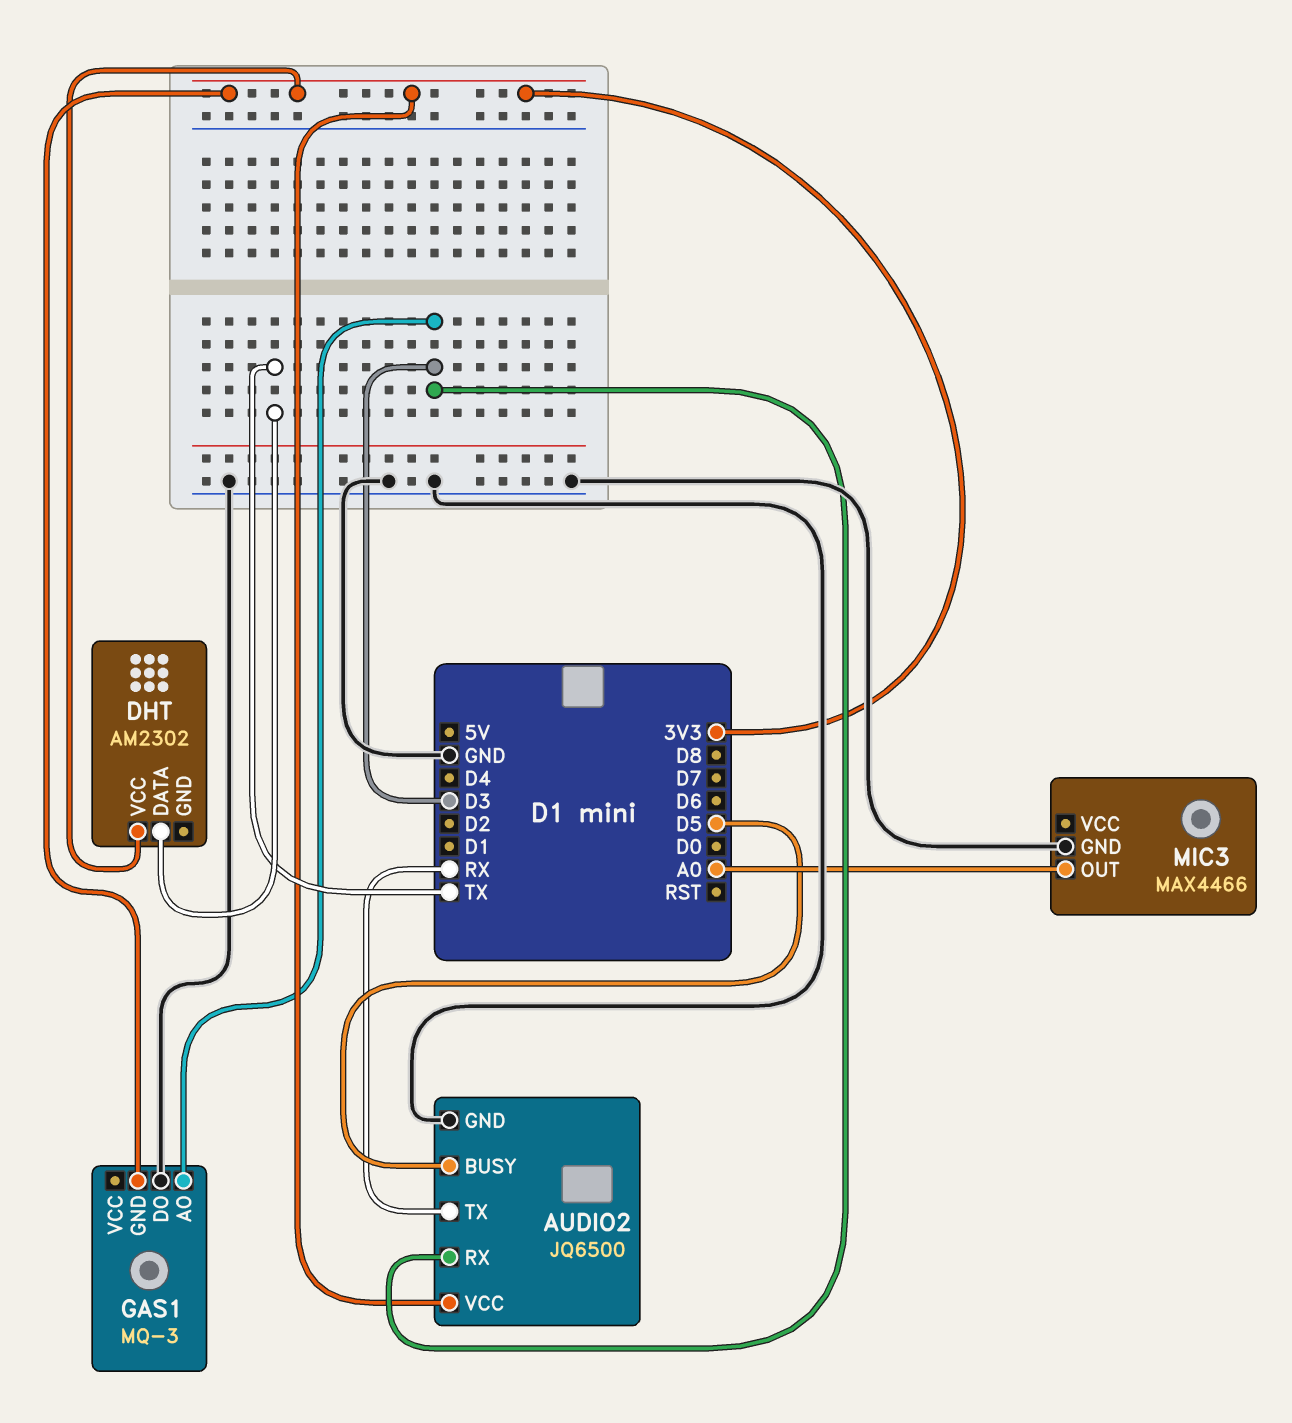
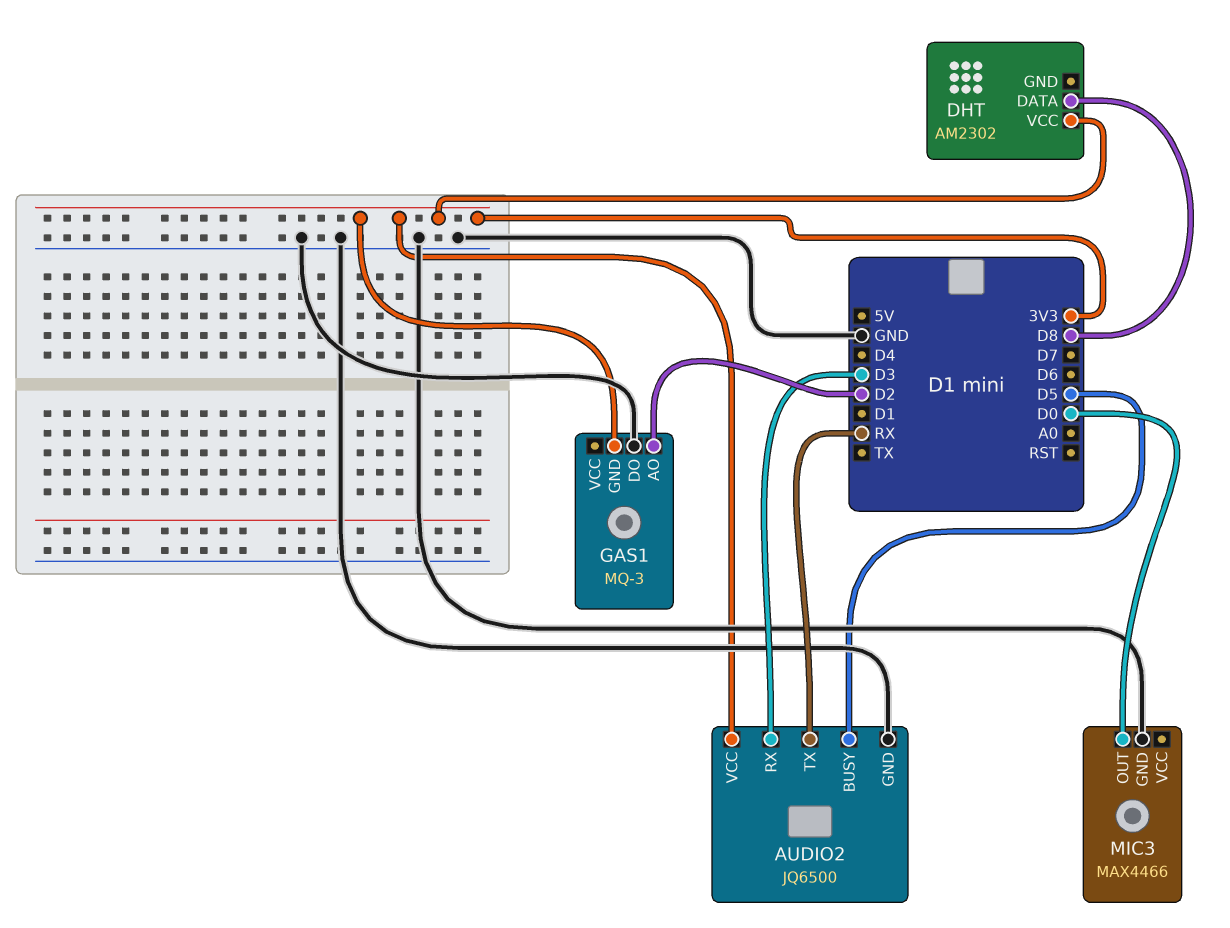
DHT pin DATA: TX -> D8
GAS1 pin AO: D3 -> D2
MIC3 pin OUT: A0 -> D0

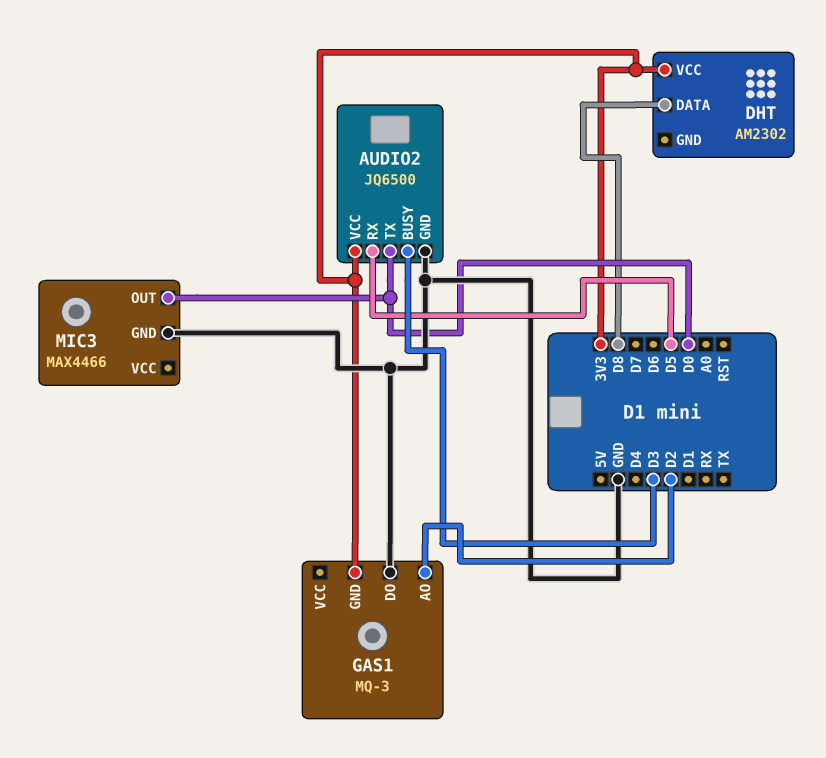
AUDIO2 pin BUSY: D5 -> D3
AUDIO2 pin RX: D3 -> D5
AUDIO2 pin TX: RX -> D0

